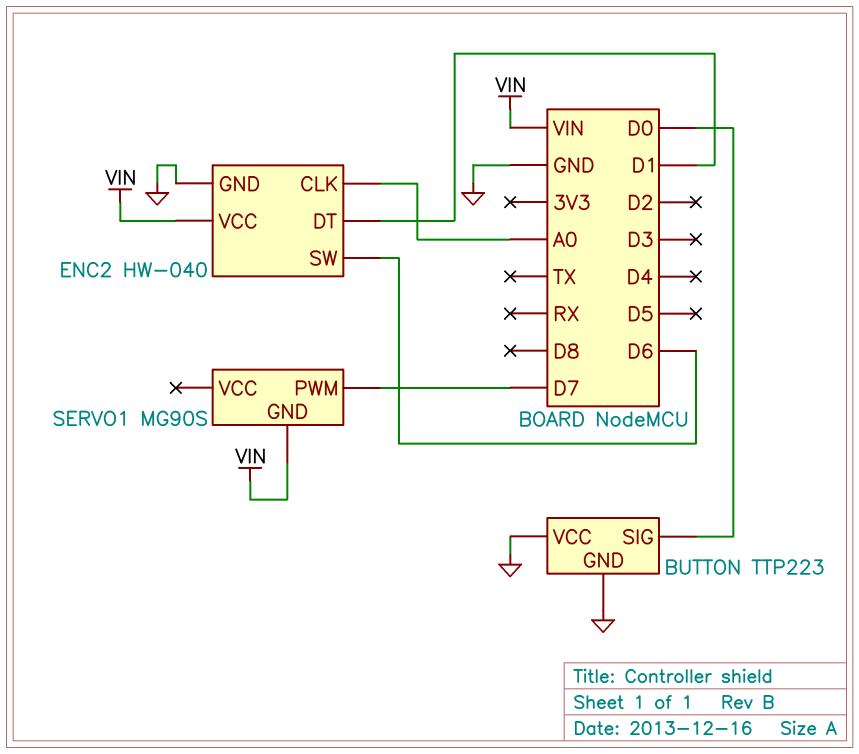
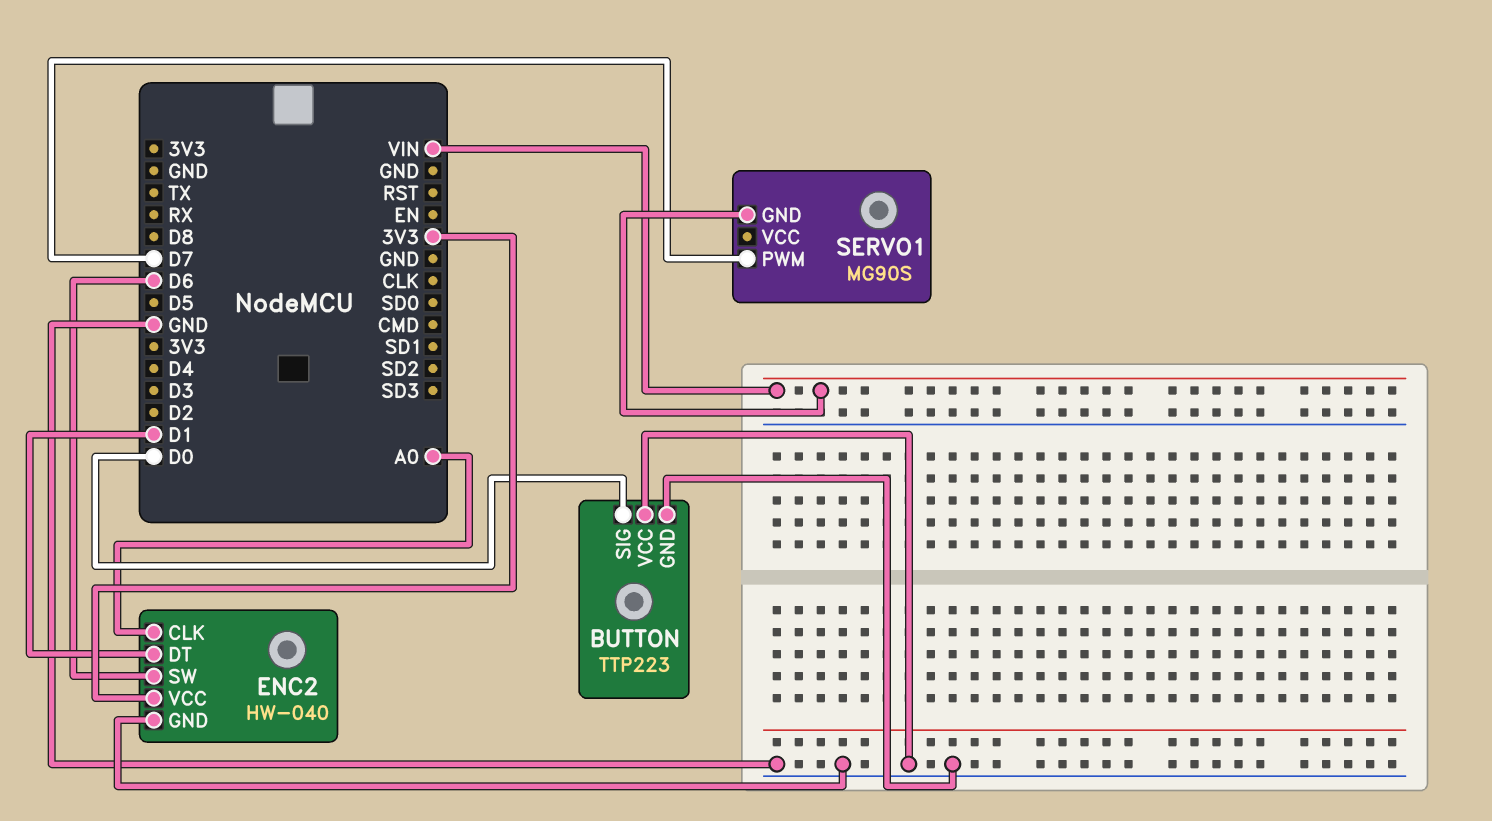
ENC2 pin VCC: VIN -> 3V3

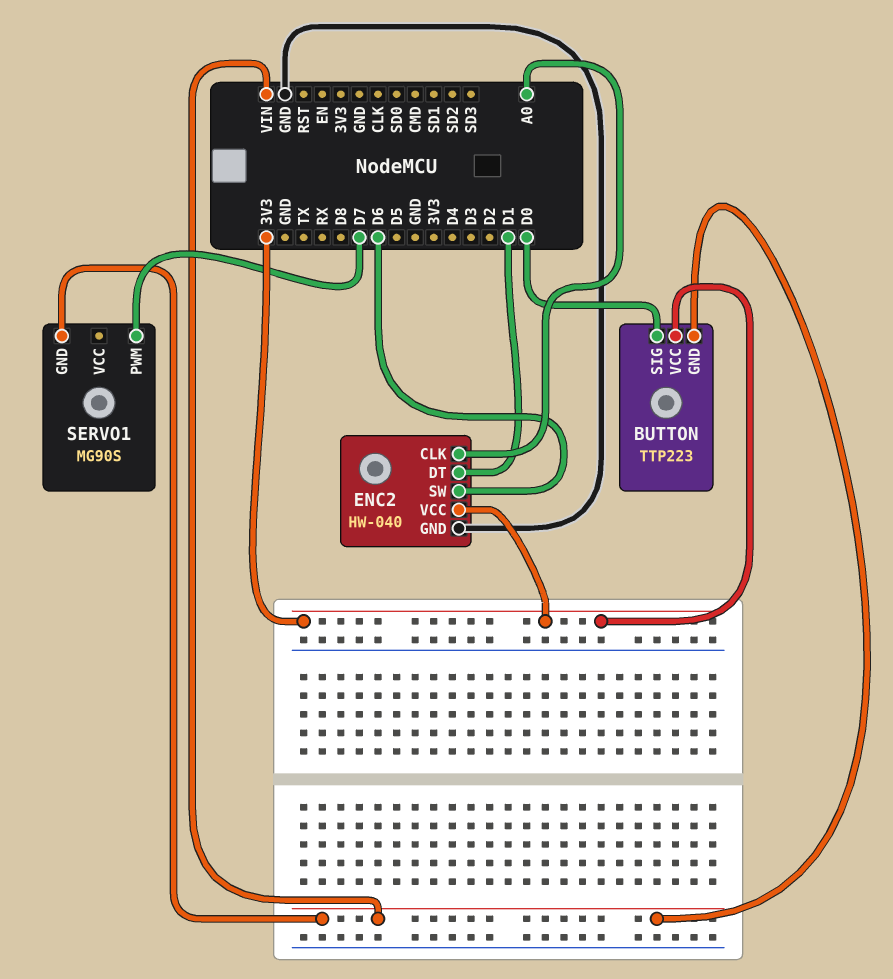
BUTTON pin GND: GND -> VIN
BUTTON pin VCC: GND -> 3V3

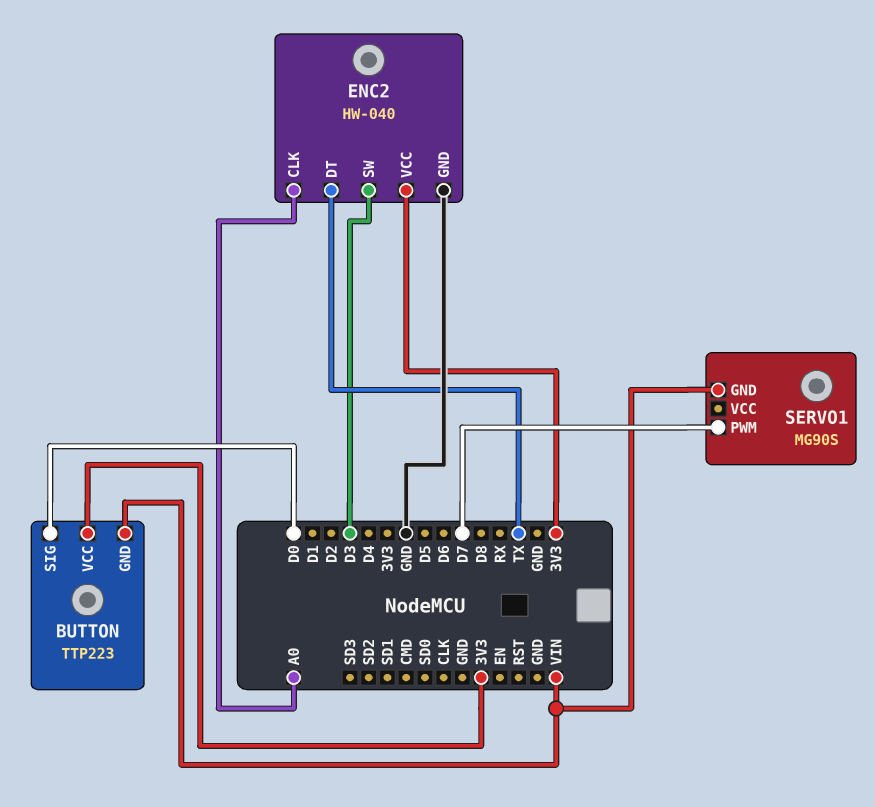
ENC2 pin DT: D1 -> TX
ENC2 pin SW: D6 -> D3

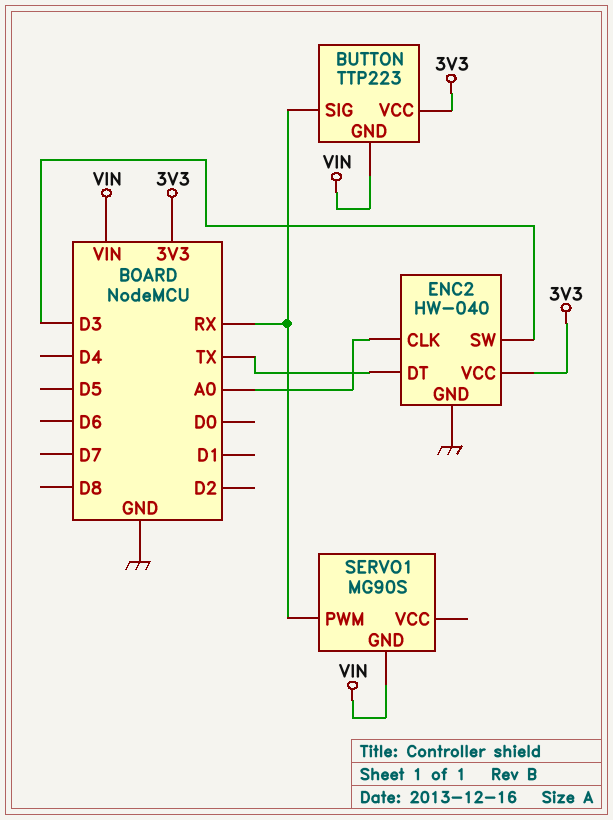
BUTTON pin SIG: D0 -> RX
SERVO1 pin PWM: D7 -> RX

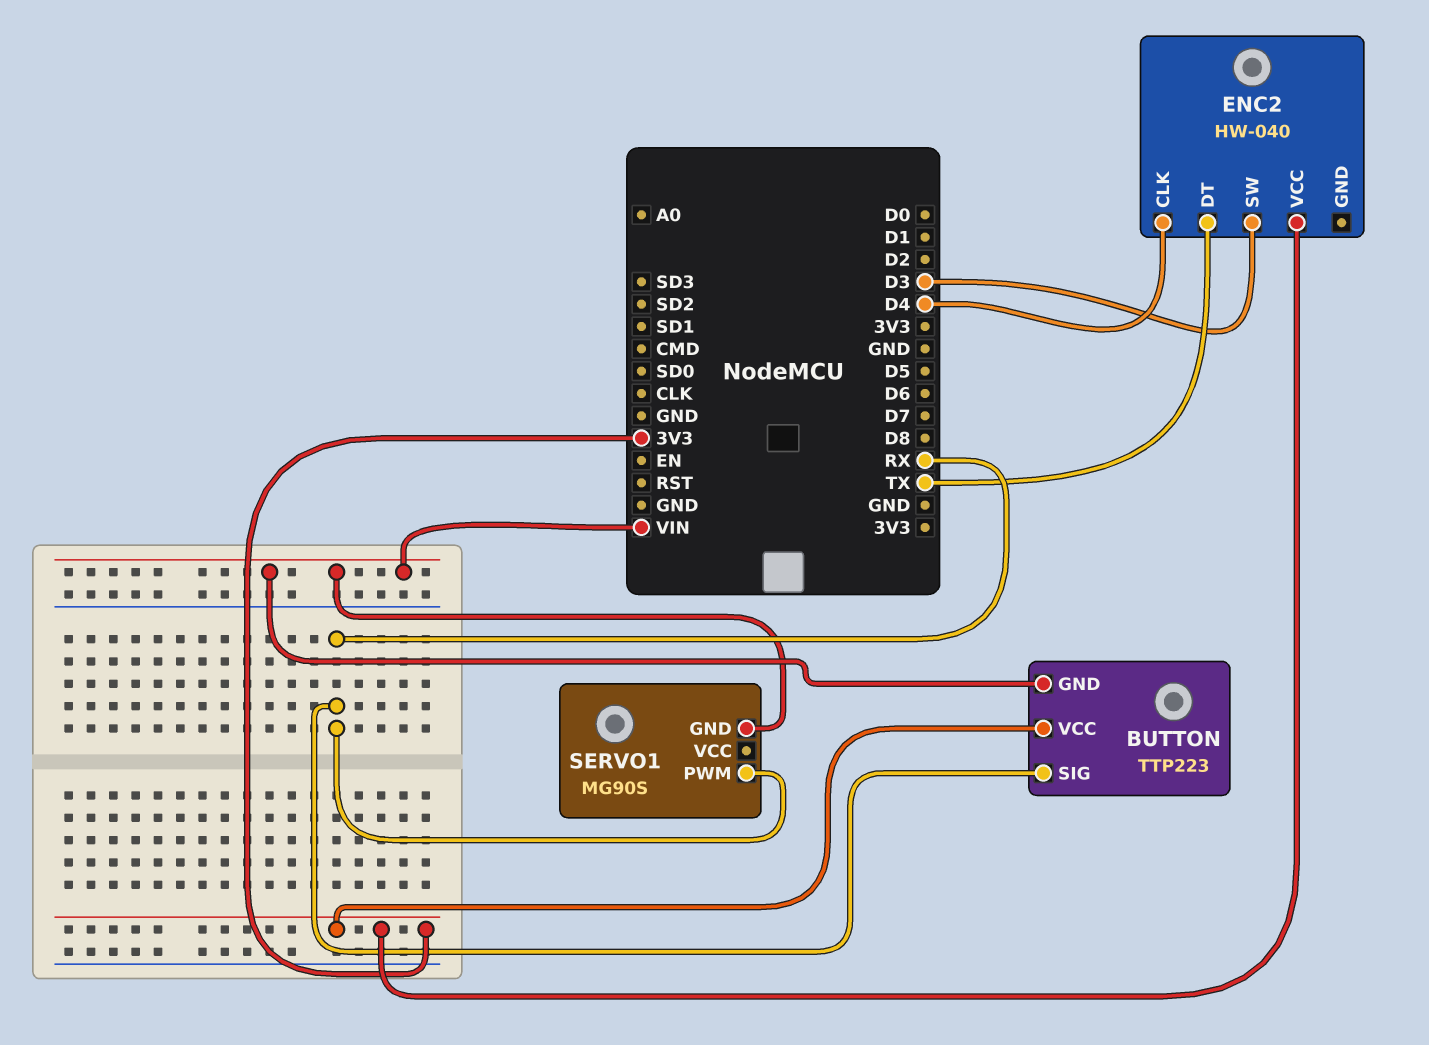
ENC2 pin CLK: A0 -> D4
ENC2 pin GND: GND -> none

